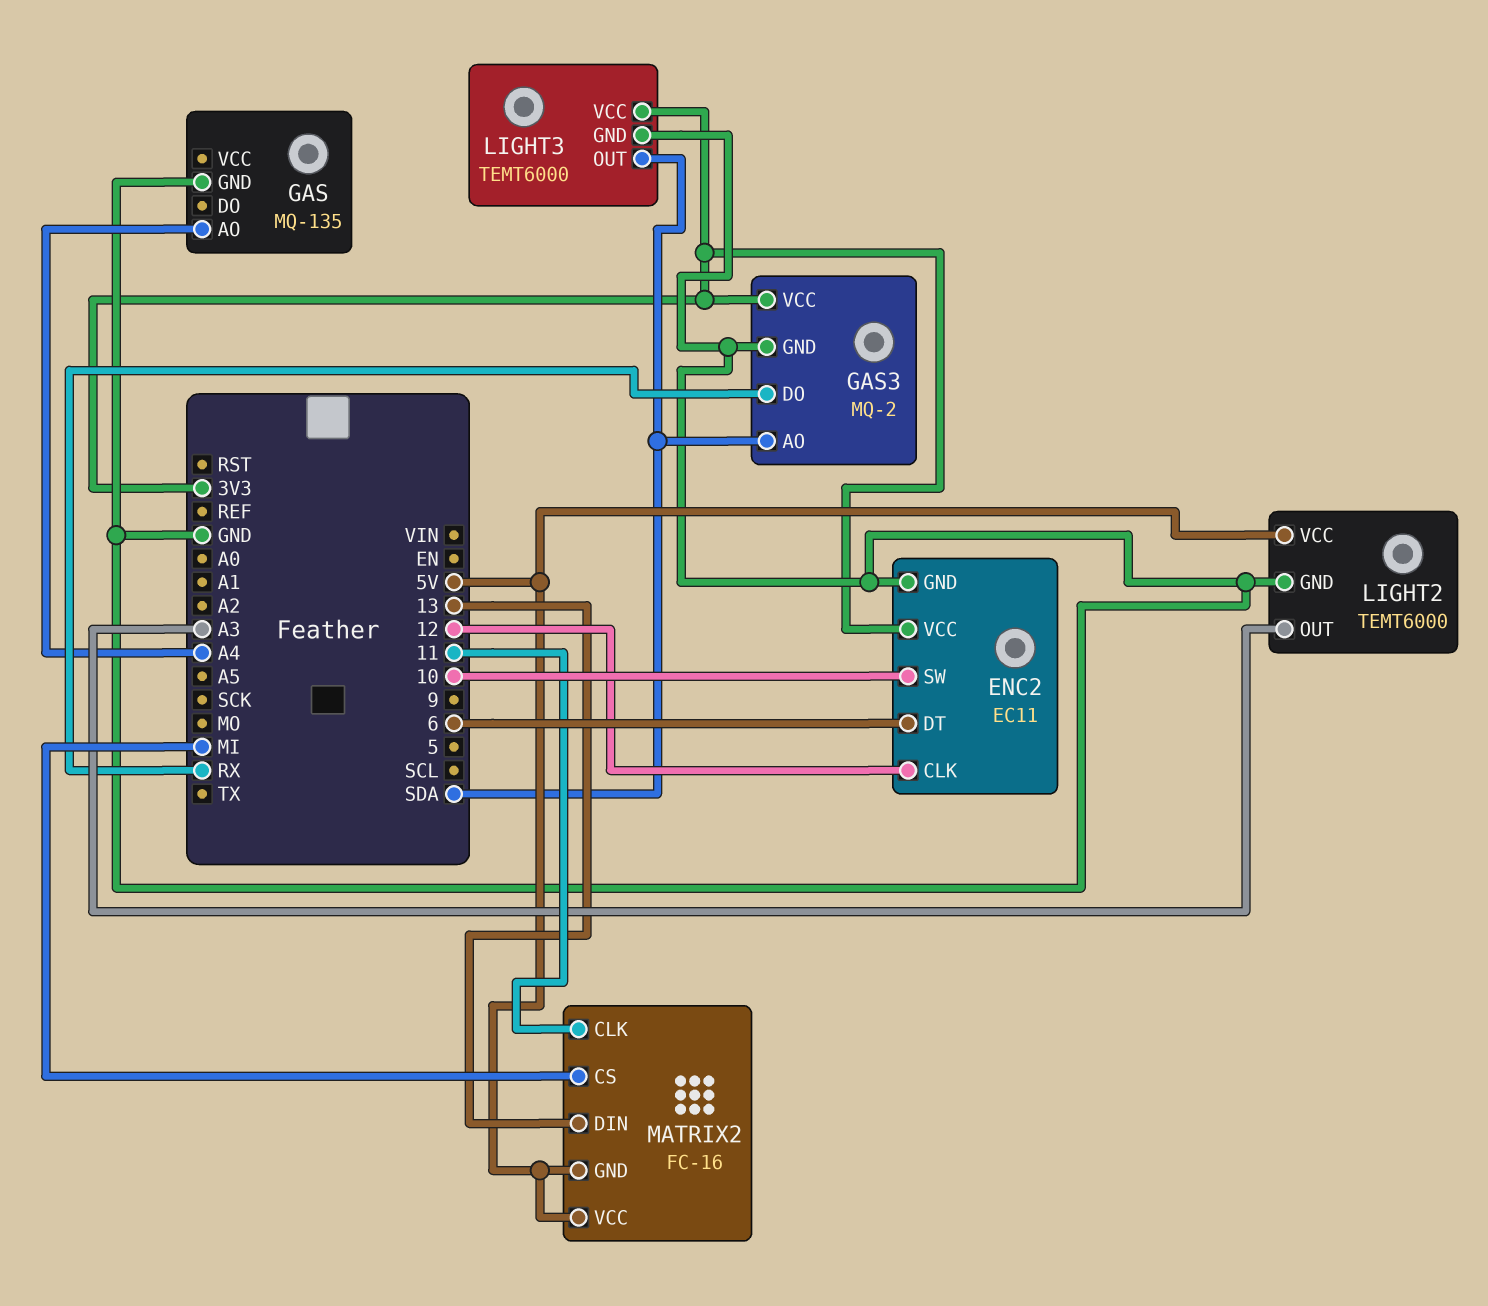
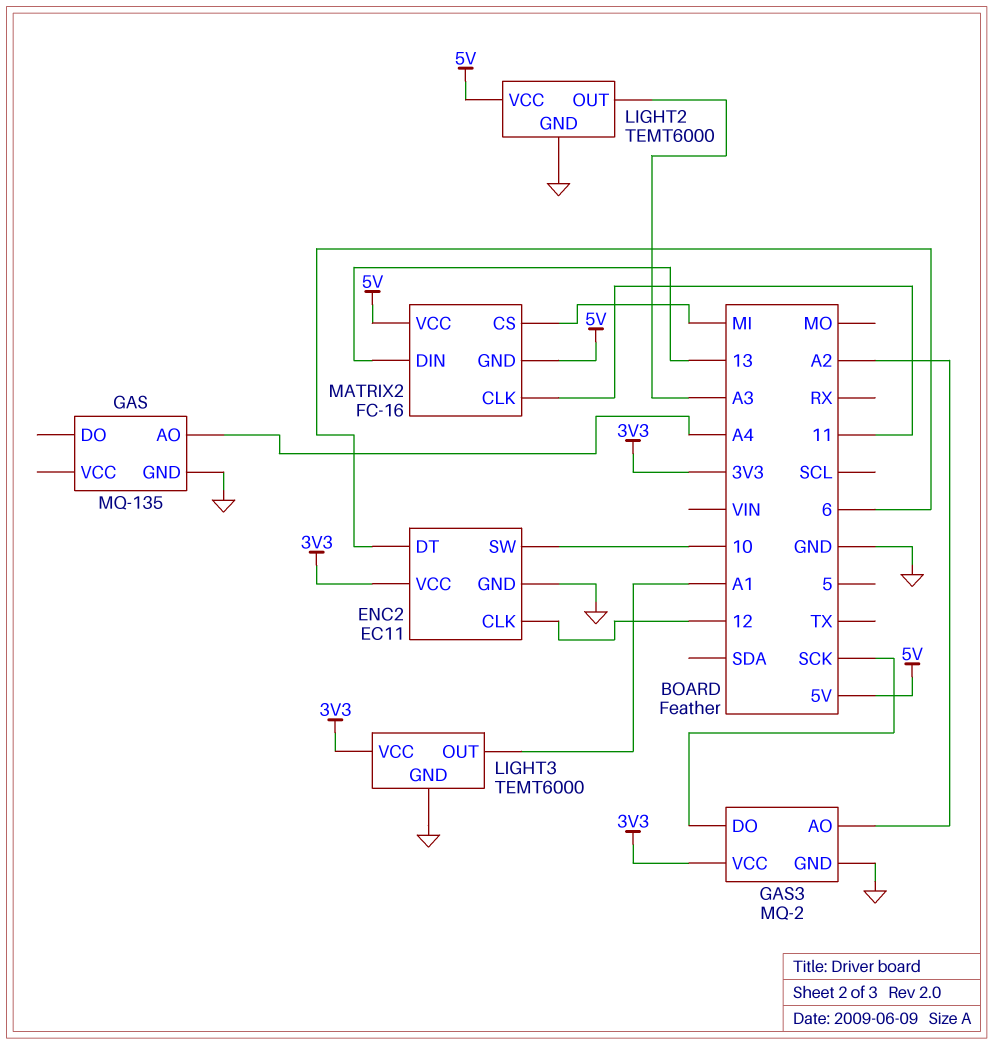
GAS3 pin AO: SDA -> A2
GAS3 pin DO: RX -> SCK
LIGHT3 pin OUT: SDA -> A1

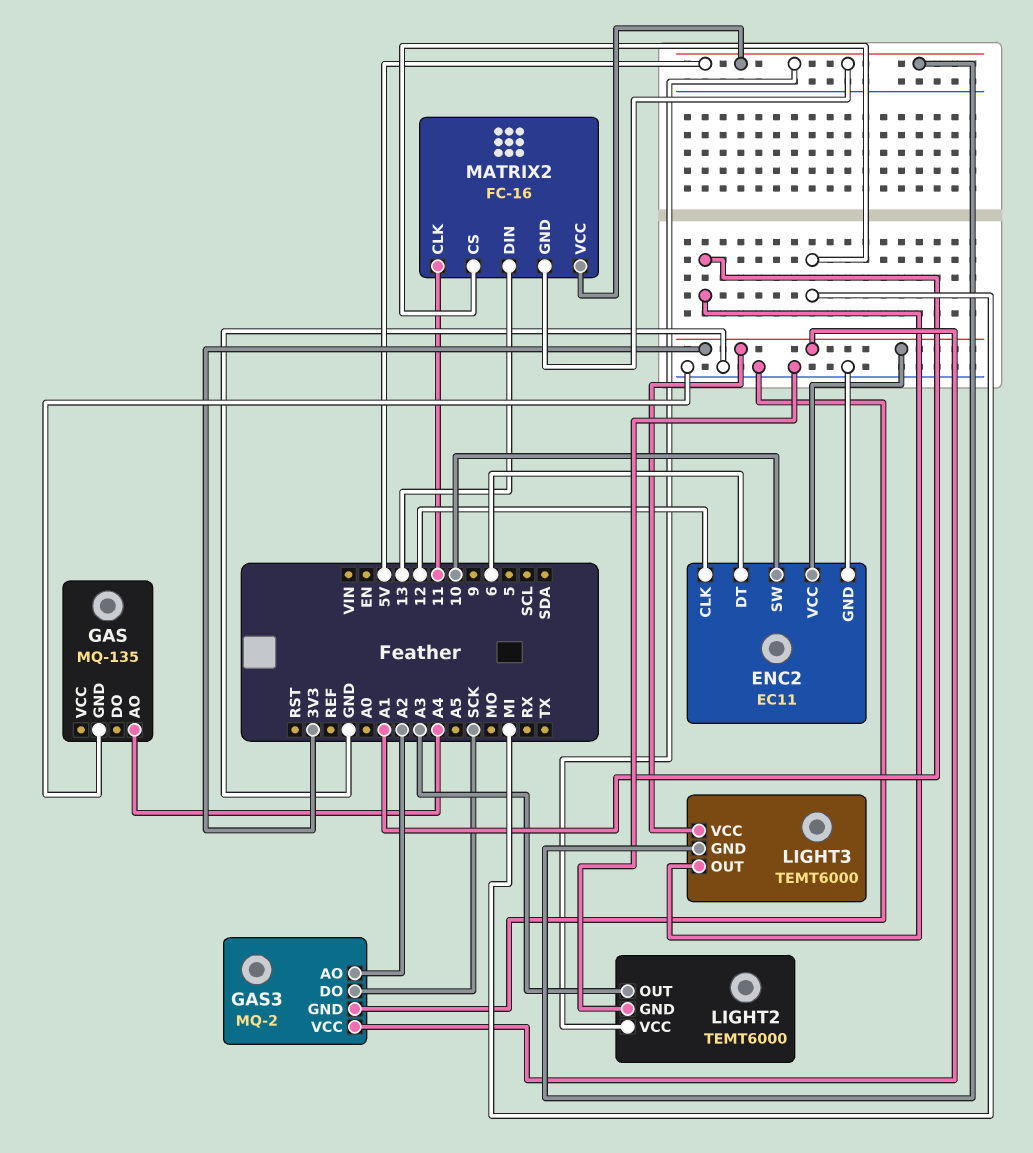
LIGHT3 pin GND: GND -> 5V

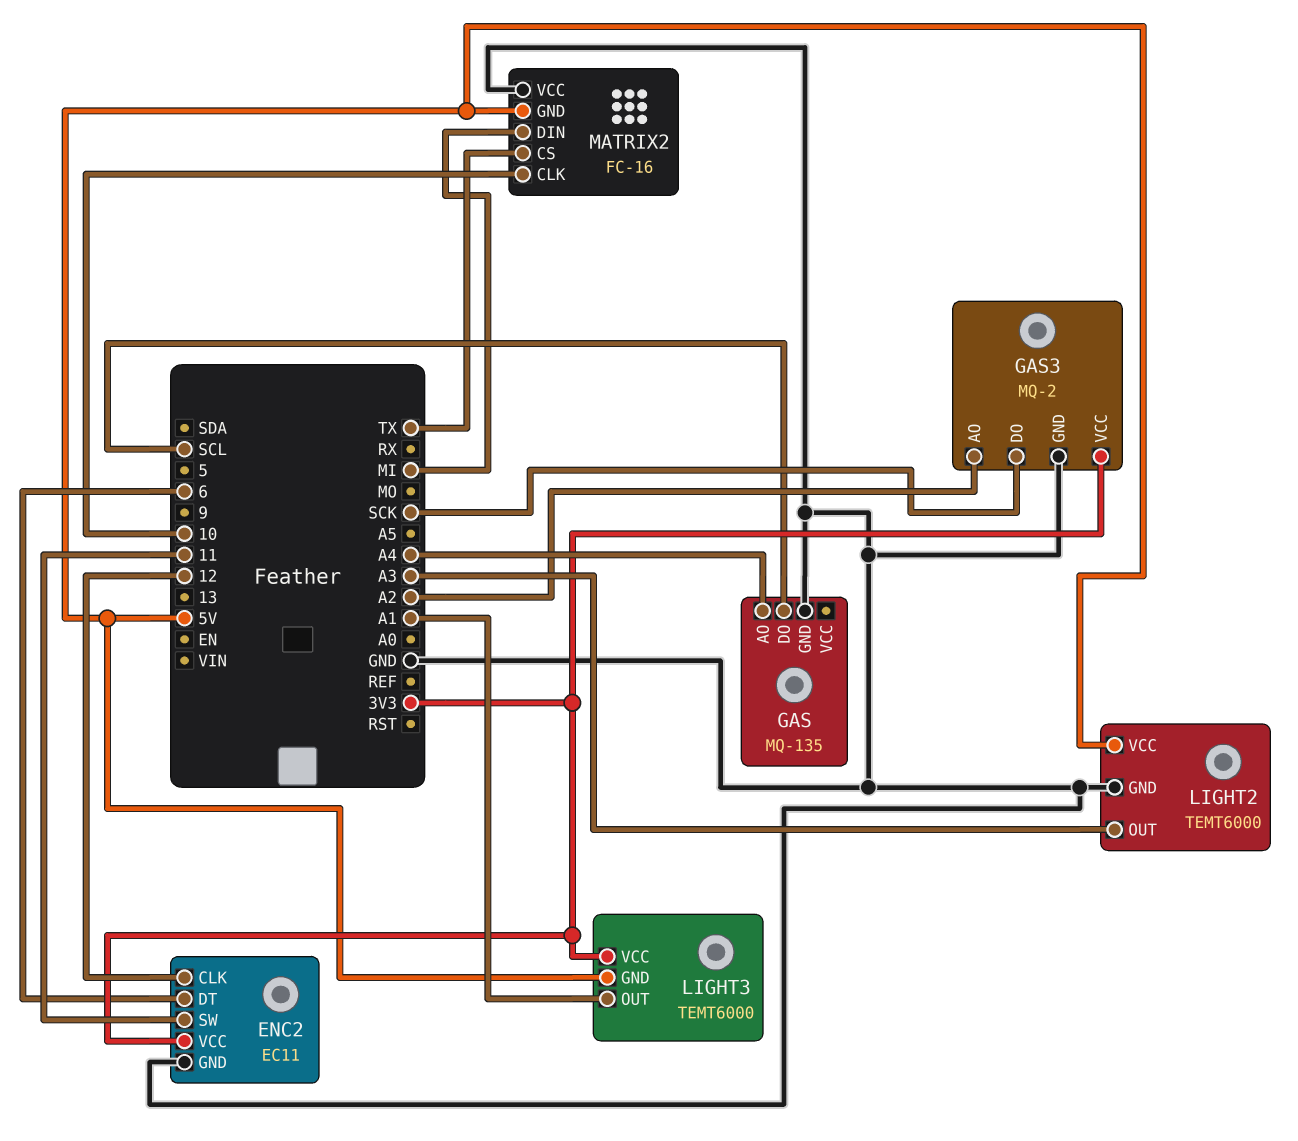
ENC2 pin SW: 10 -> 11
GAS pin DO: none -> SCL
MATRIX2 pin CLK: 11 -> 10
MATRIX2 pin CS: MI -> TX
MATRIX2 pin DIN: 13 -> MI
MATRIX2 pin VCC: 5V -> GND

